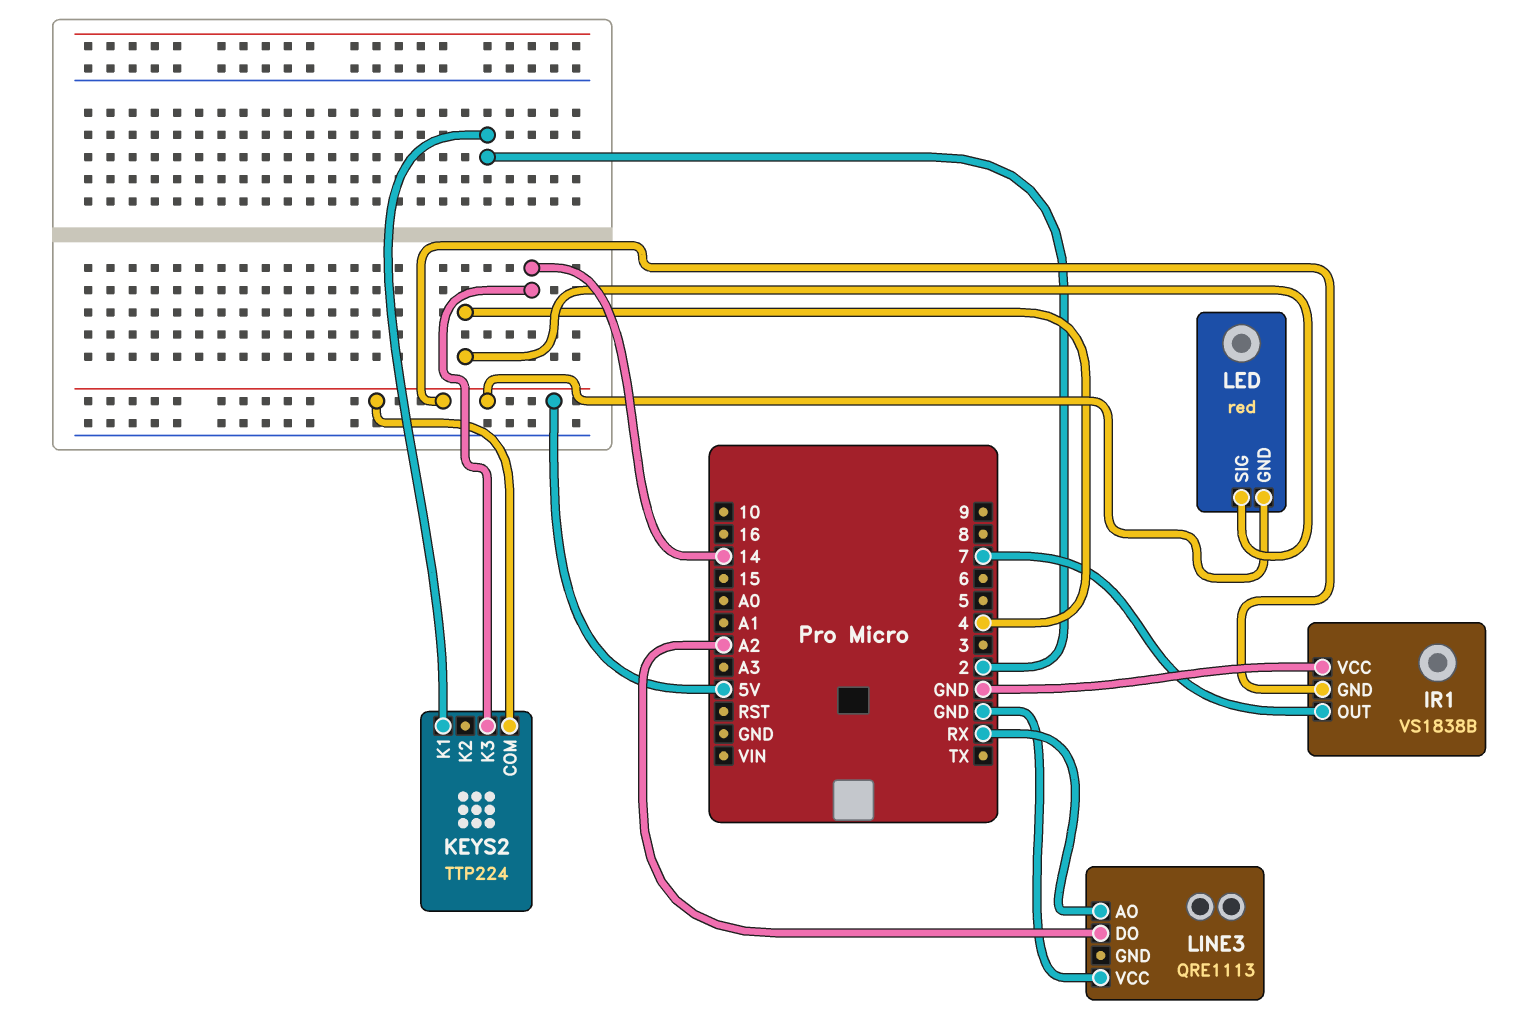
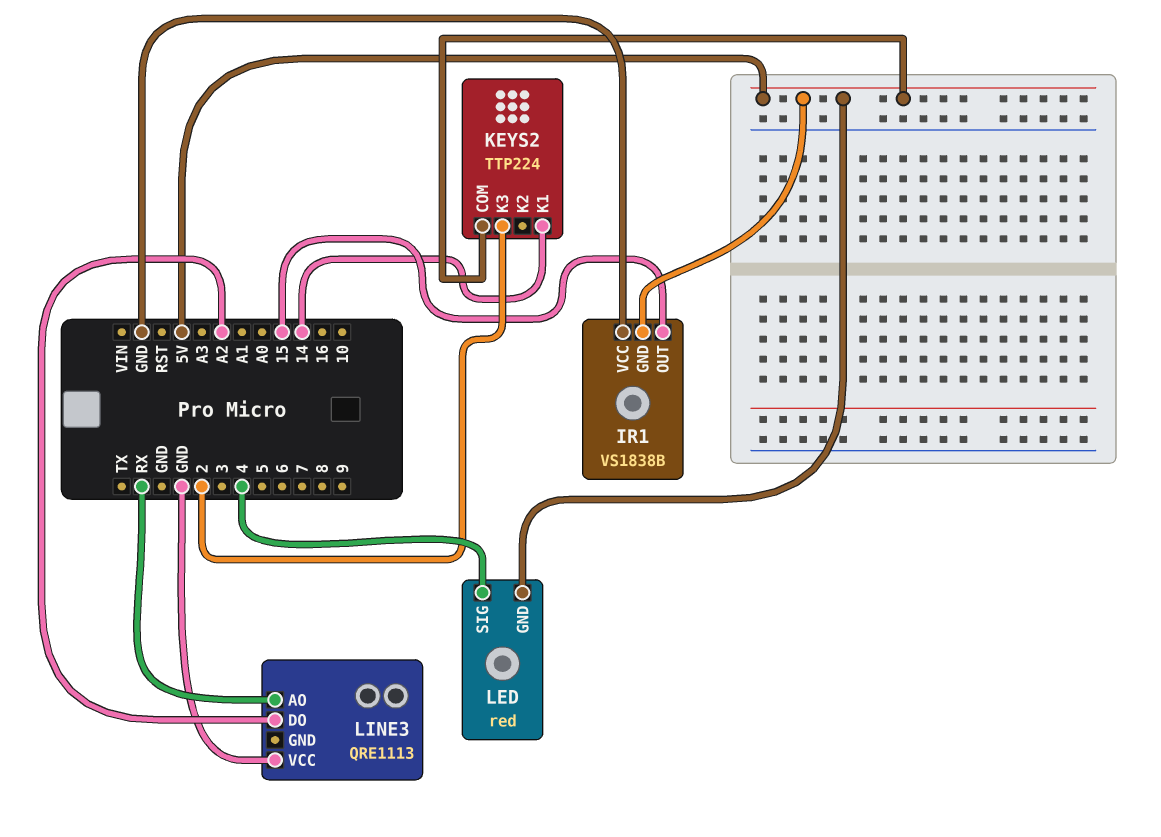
IR1 pin OUT: 7 -> 15
KEYS2 pin K1: 2 -> 14
KEYS2 pin K3: 14 -> 2

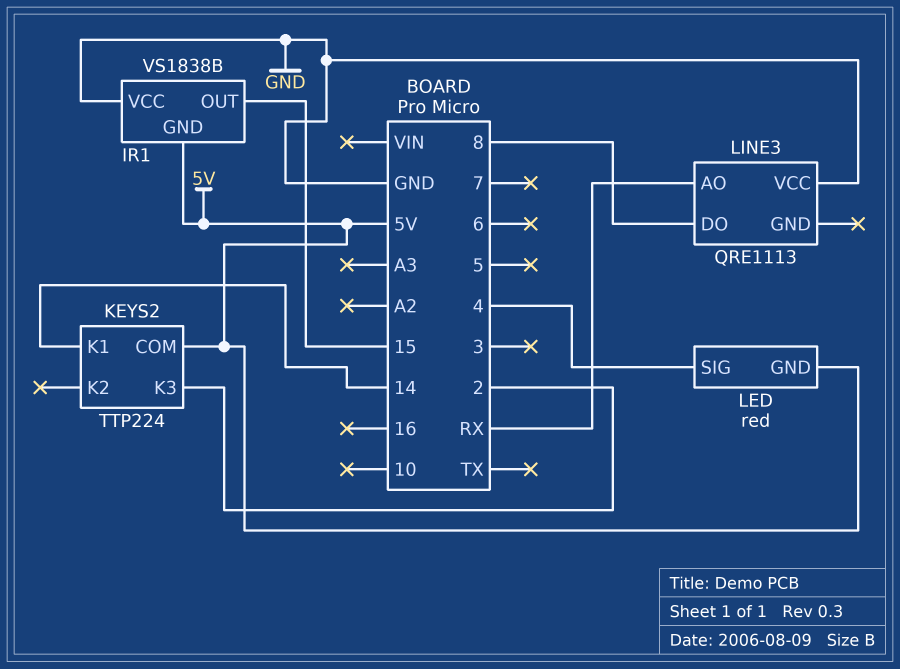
LINE3 pin DO: A2 -> 8

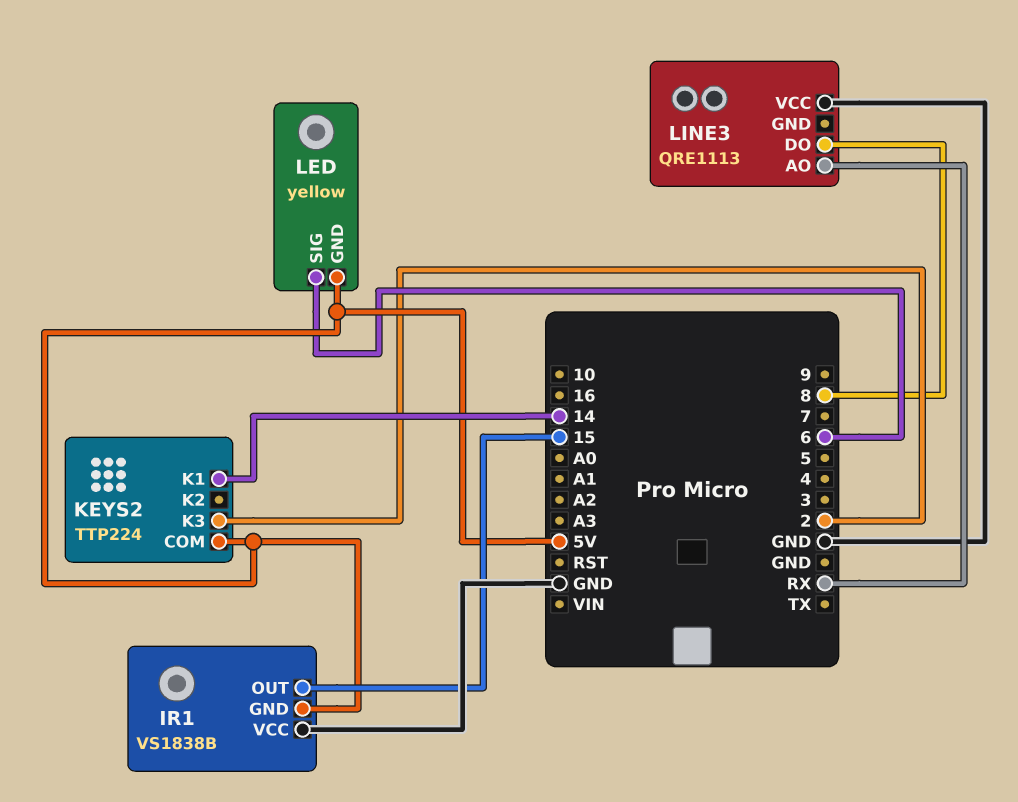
LED: red -> yellow
LED pin SIG: 4 -> 6

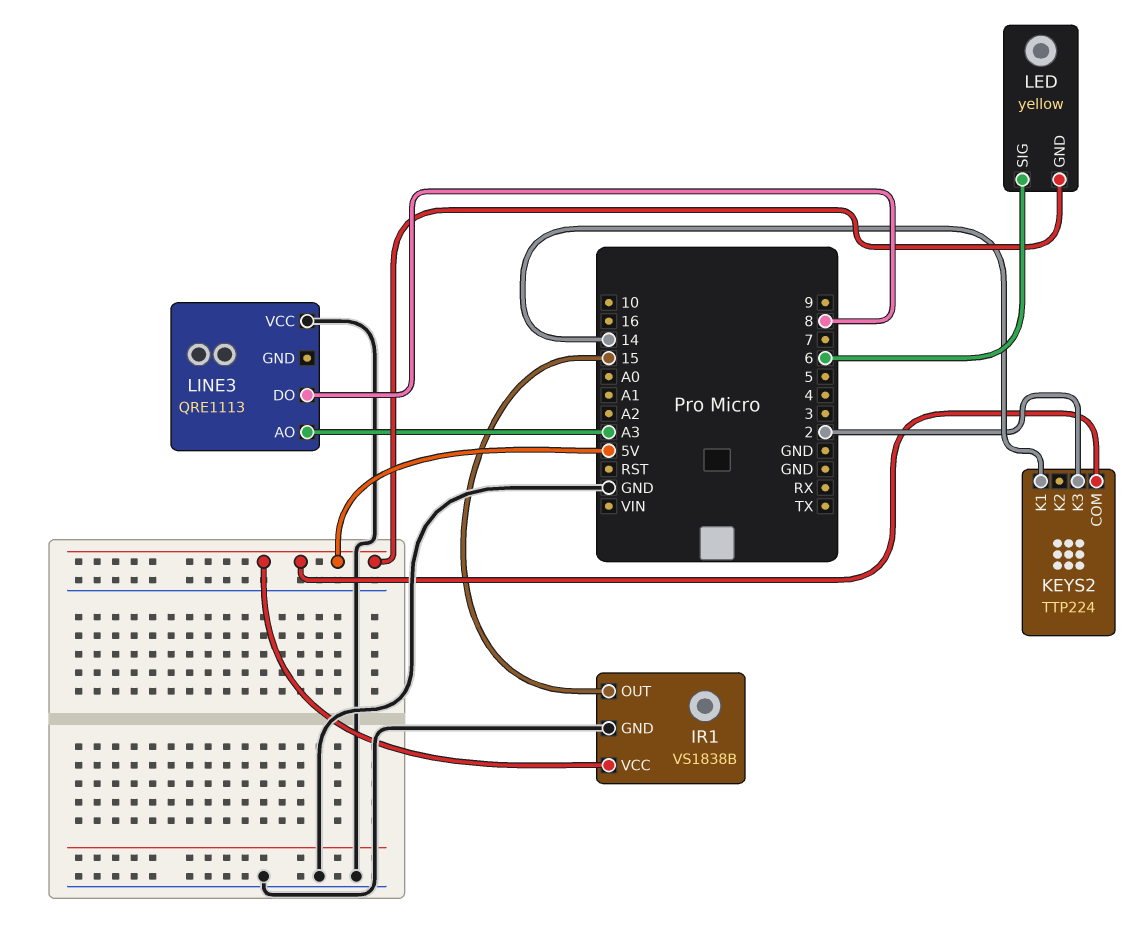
IR1 pin GND: 5V -> GND
IR1 pin VCC: GND -> 5V
LINE3 pin AO: RX -> A3

